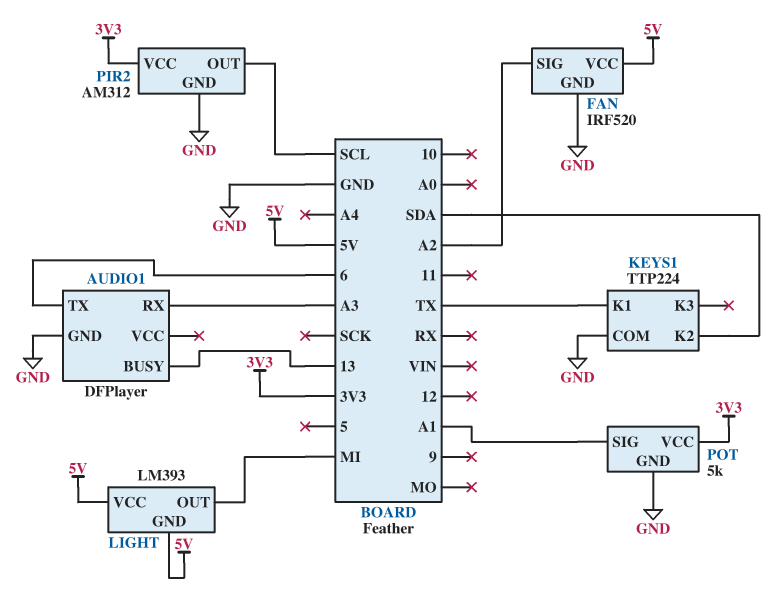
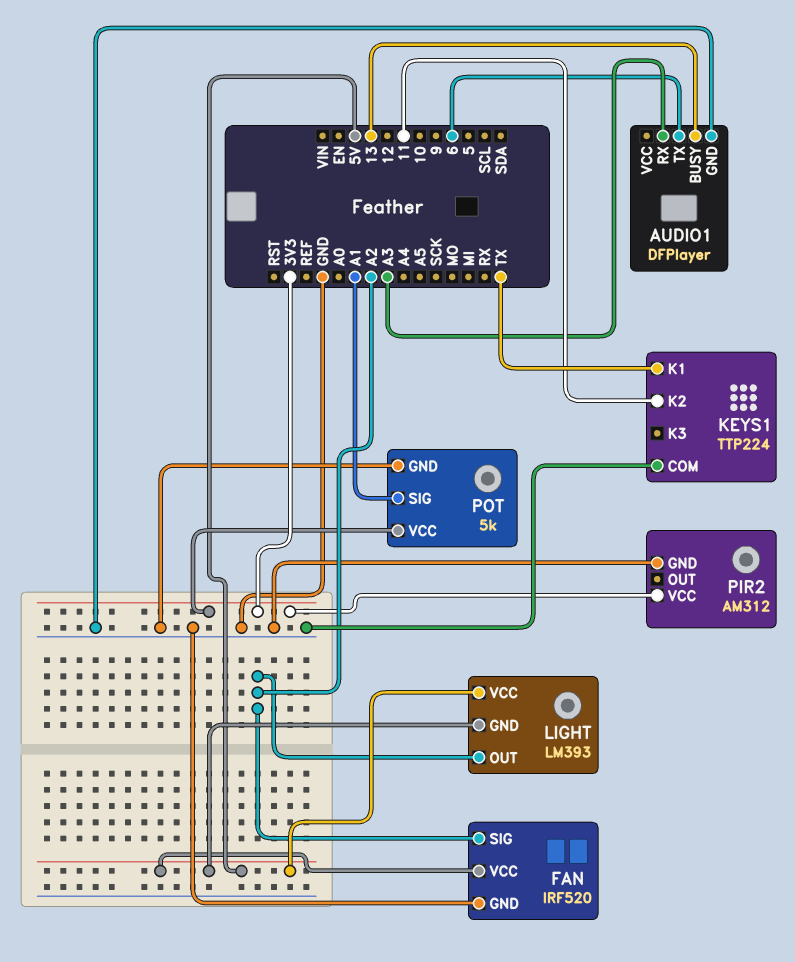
KEYS1 pin K2: SDA -> 11
LIGHT pin OUT: MI -> A2
PIR2 pin OUT: SCL -> none

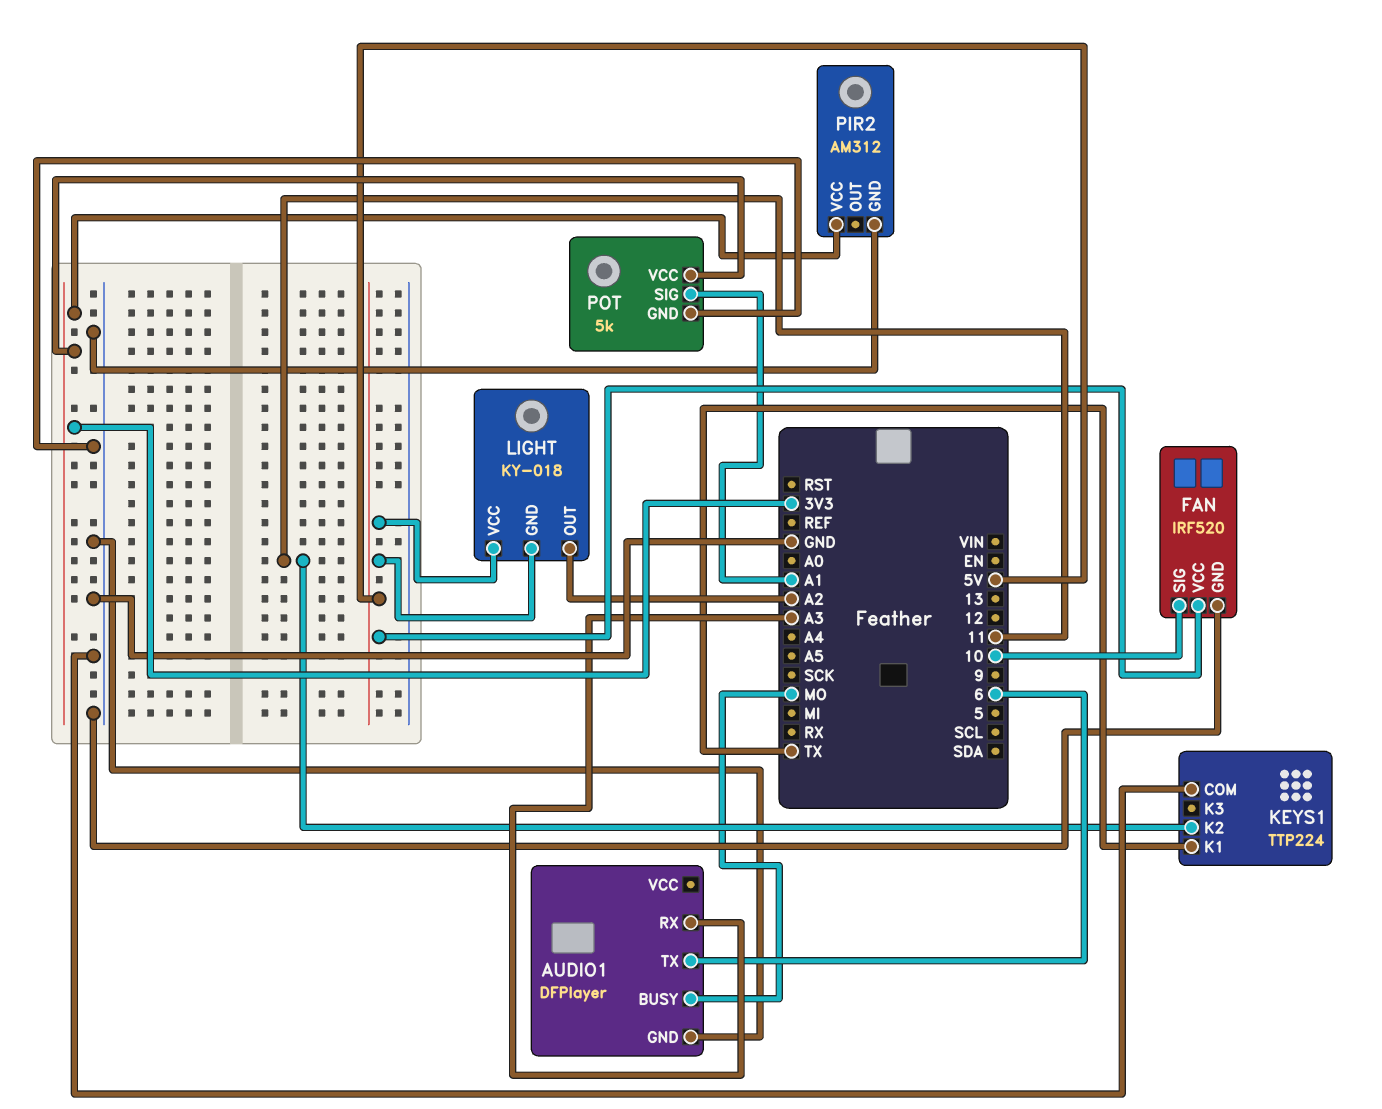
AUDIO1 pin BUSY: 13 -> MO
FAN pin SIG: A2 -> 10
LIGHT: LM393 -> KY-018

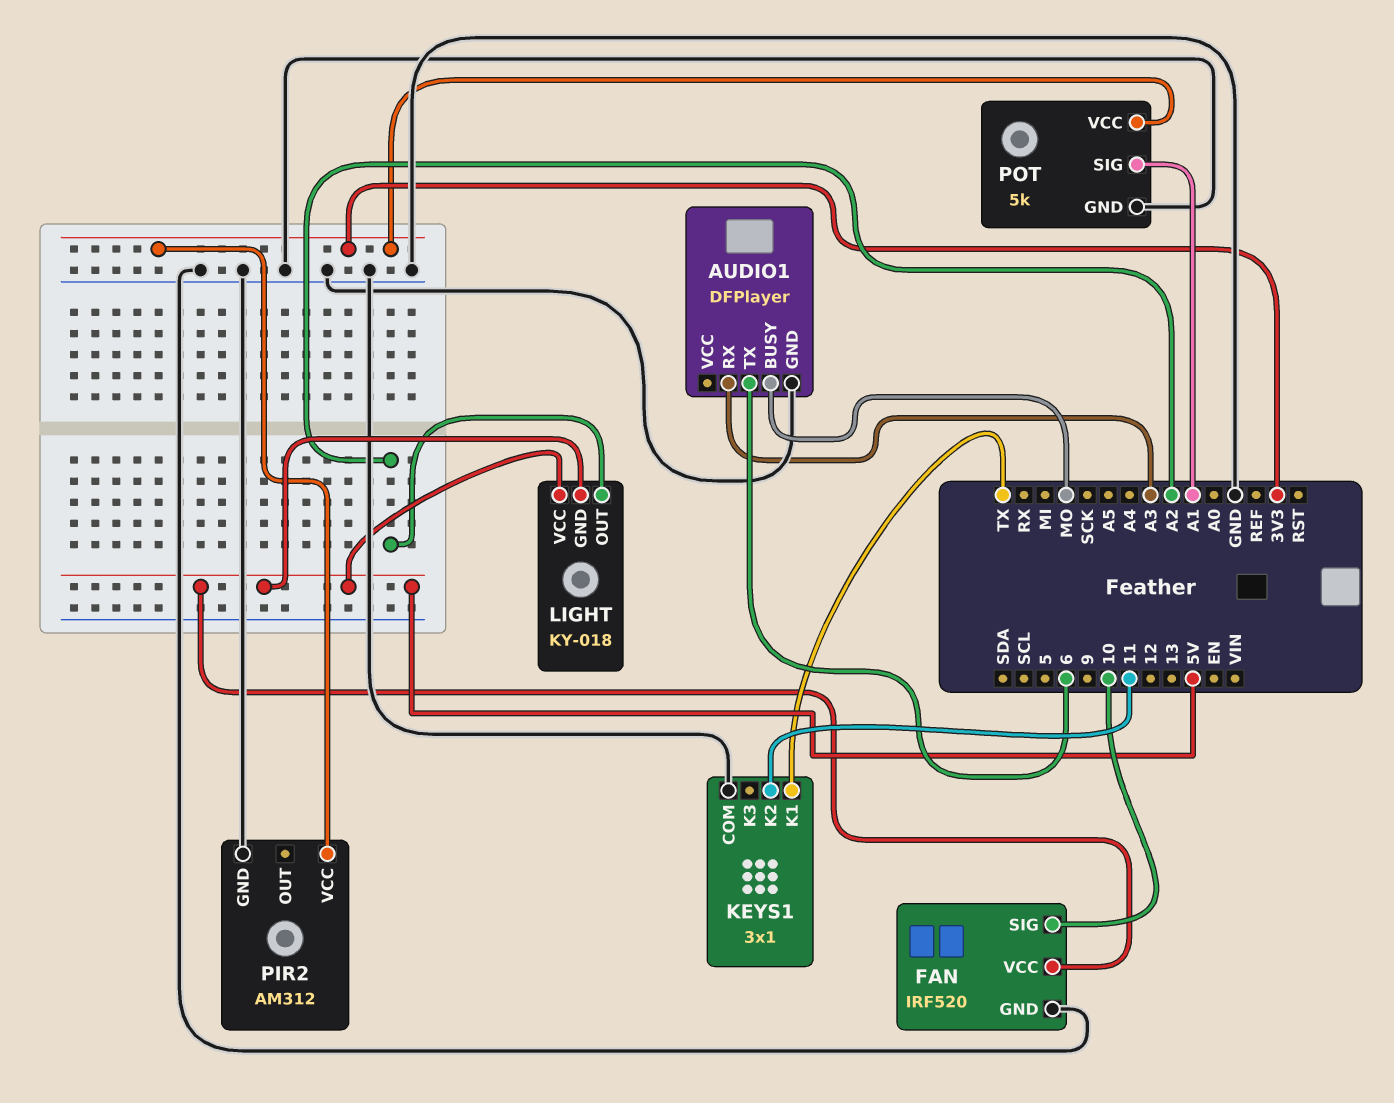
KEYS1: TTP224 -> 3x1

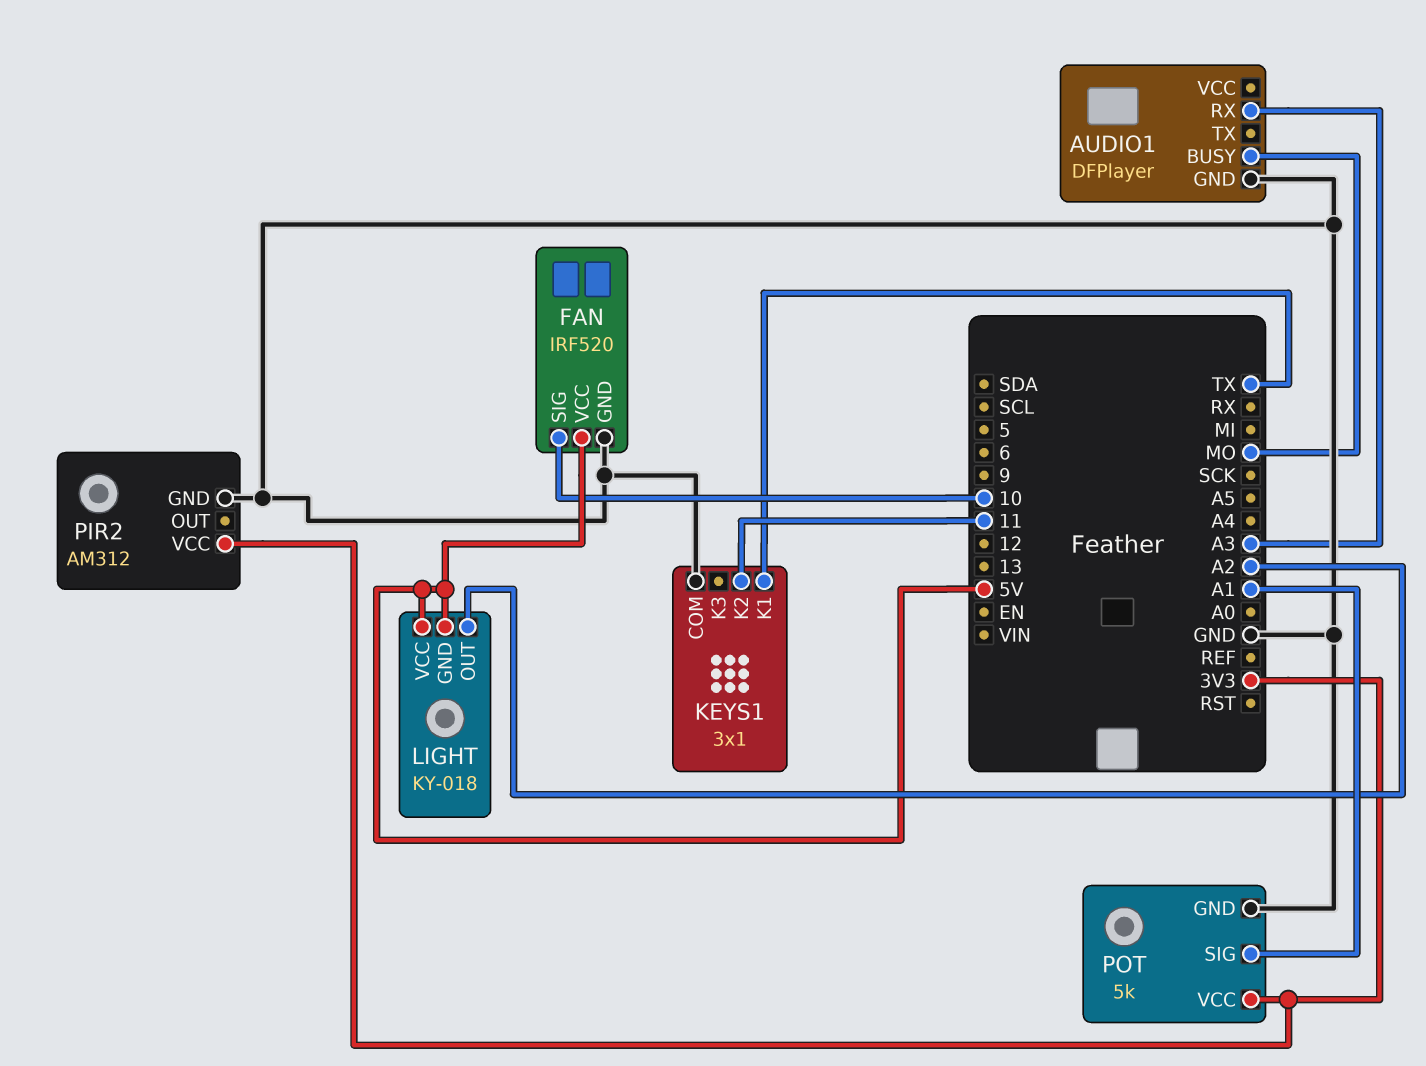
AUDIO1 pin TX: 6 -> none

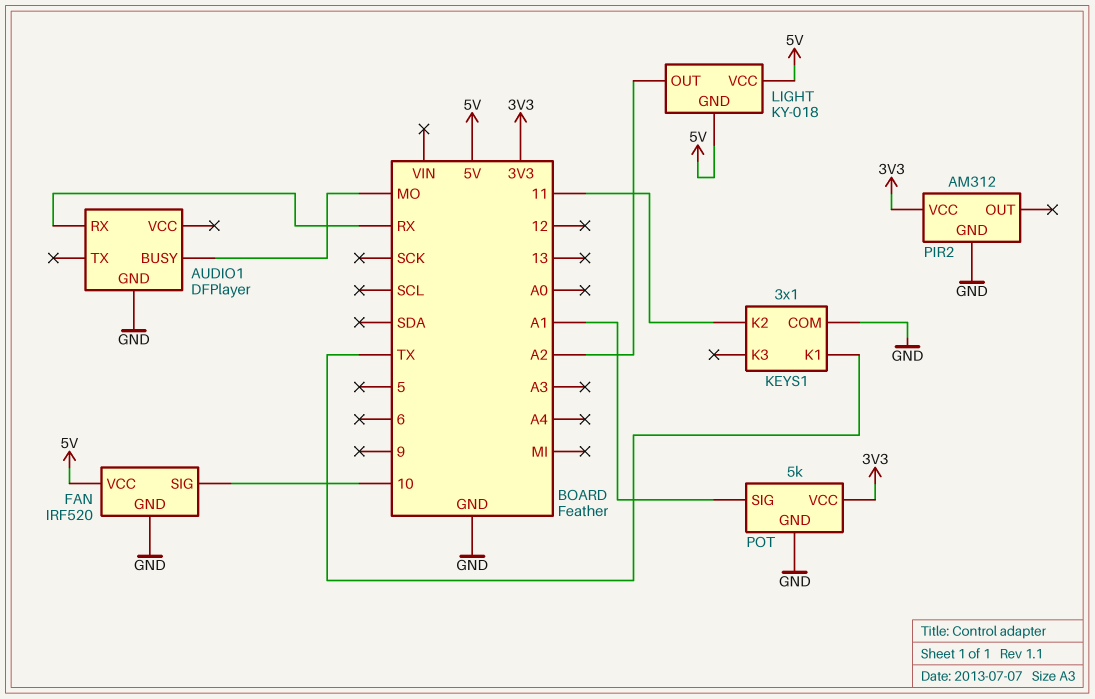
AUDIO1 pin RX: A3 -> RX

